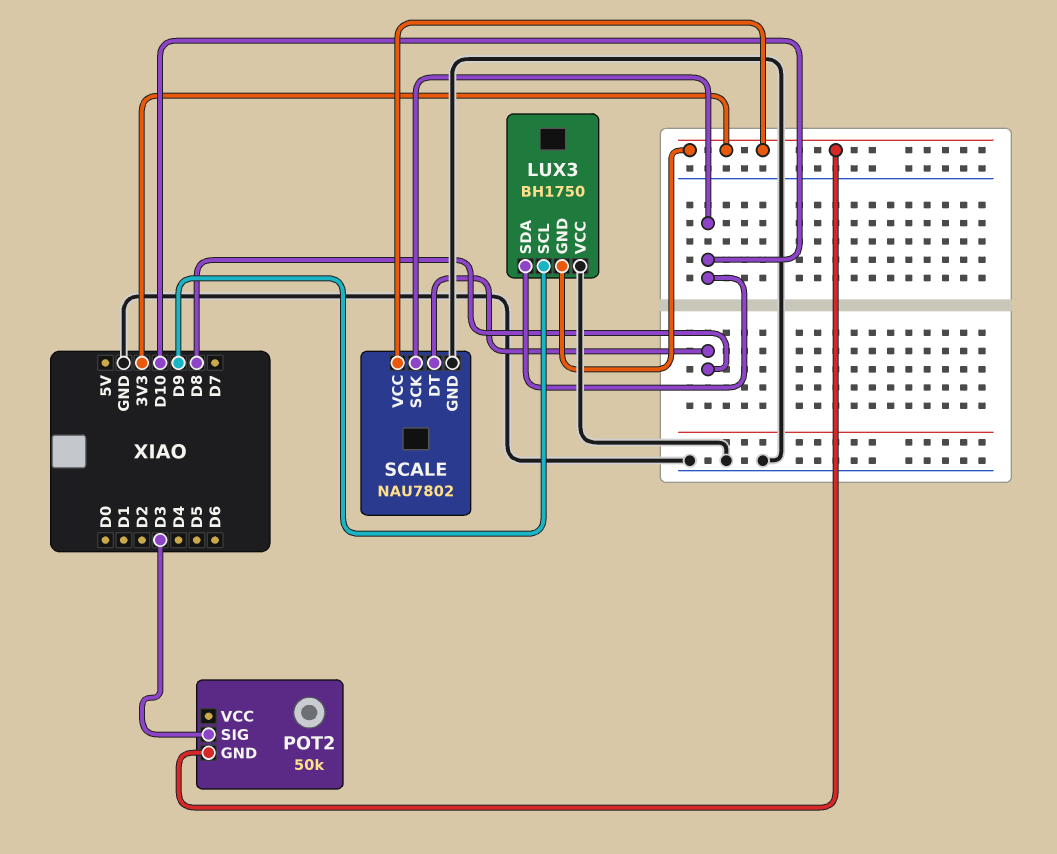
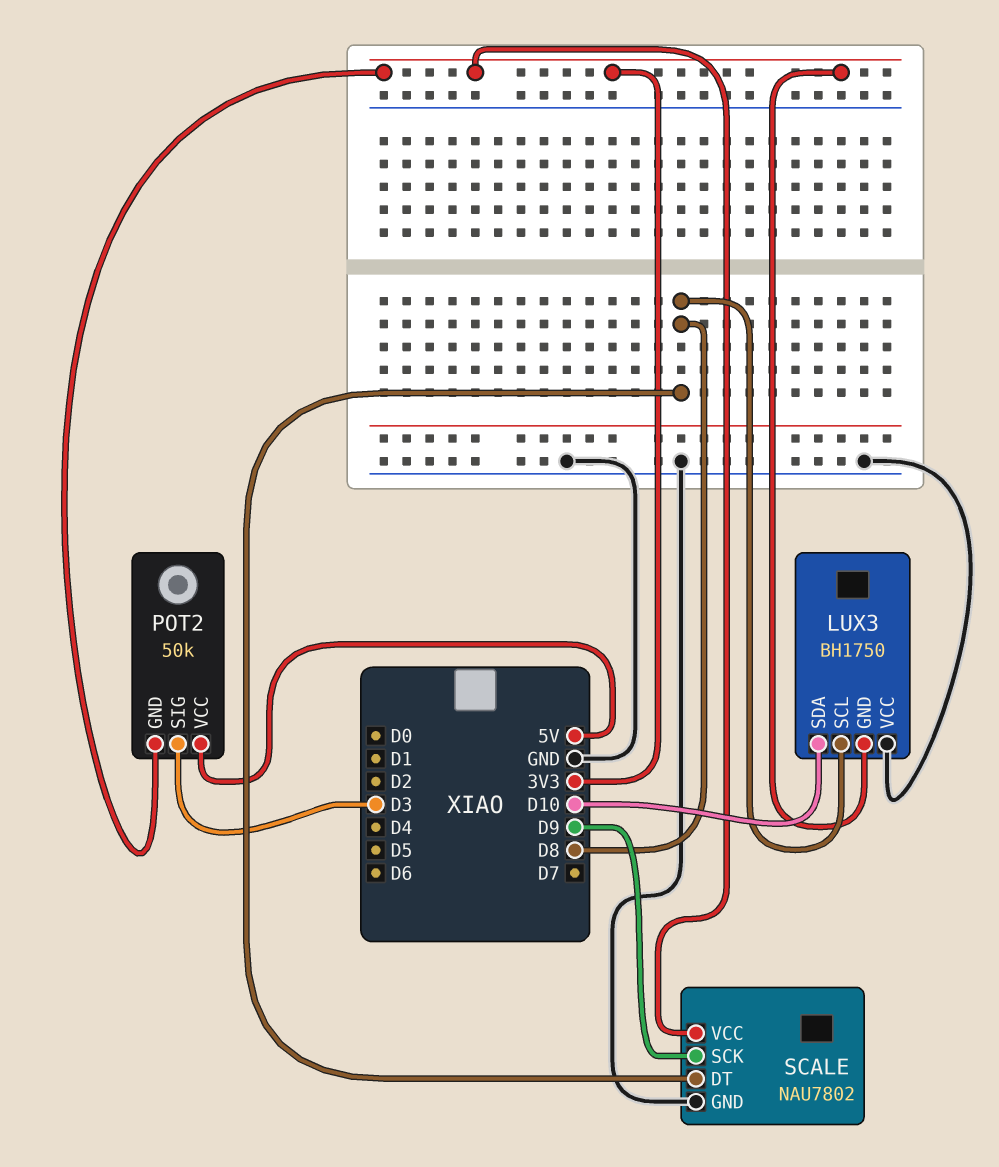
LUX3 pin SCL: D9 -> D8
POT2 pin VCC: none -> 5V
SCALE pin SCK: D10 -> D9

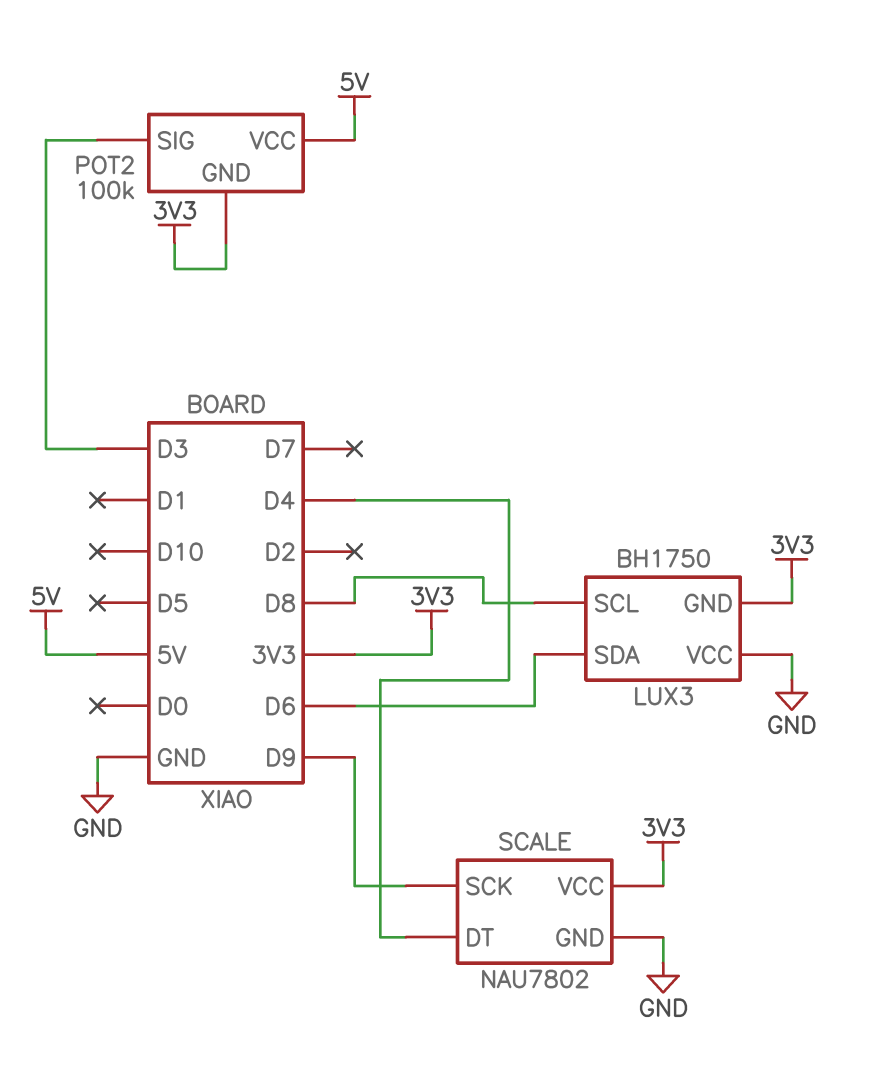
LUX3 pin SDA: D10 -> D6
POT2: 50k -> 100k
SCALE pin DT: D8 -> D4

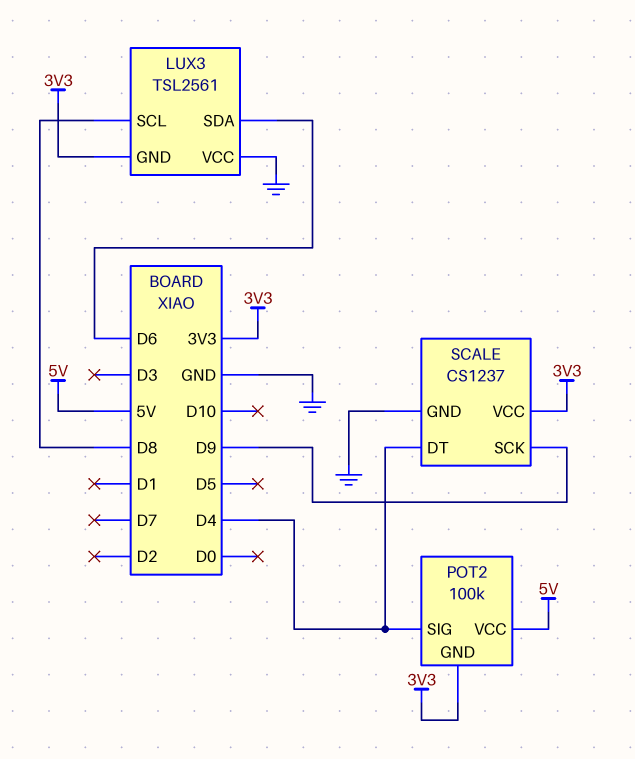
LUX3: BH1750 -> TSL2561
POT2 pin SIG: D3 -> D4
SCALE: NAU7802 -> CS1237

